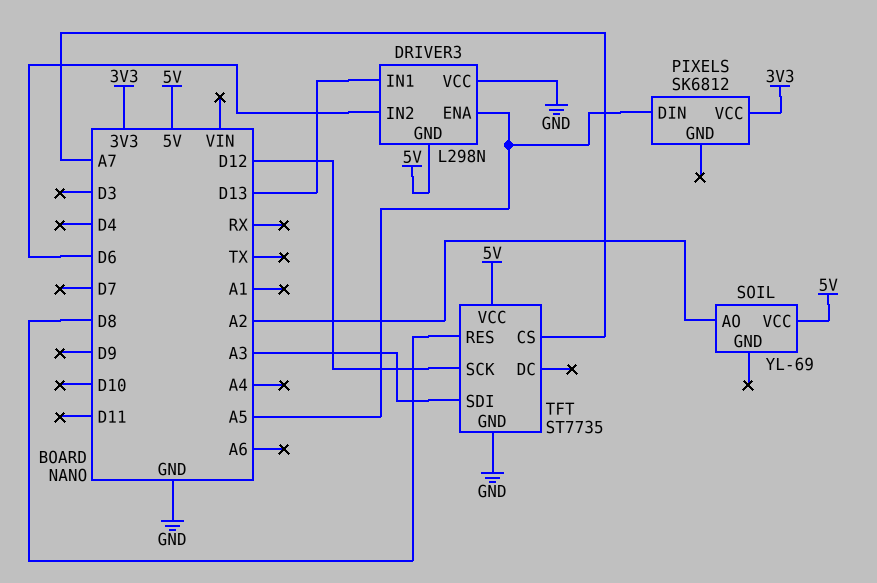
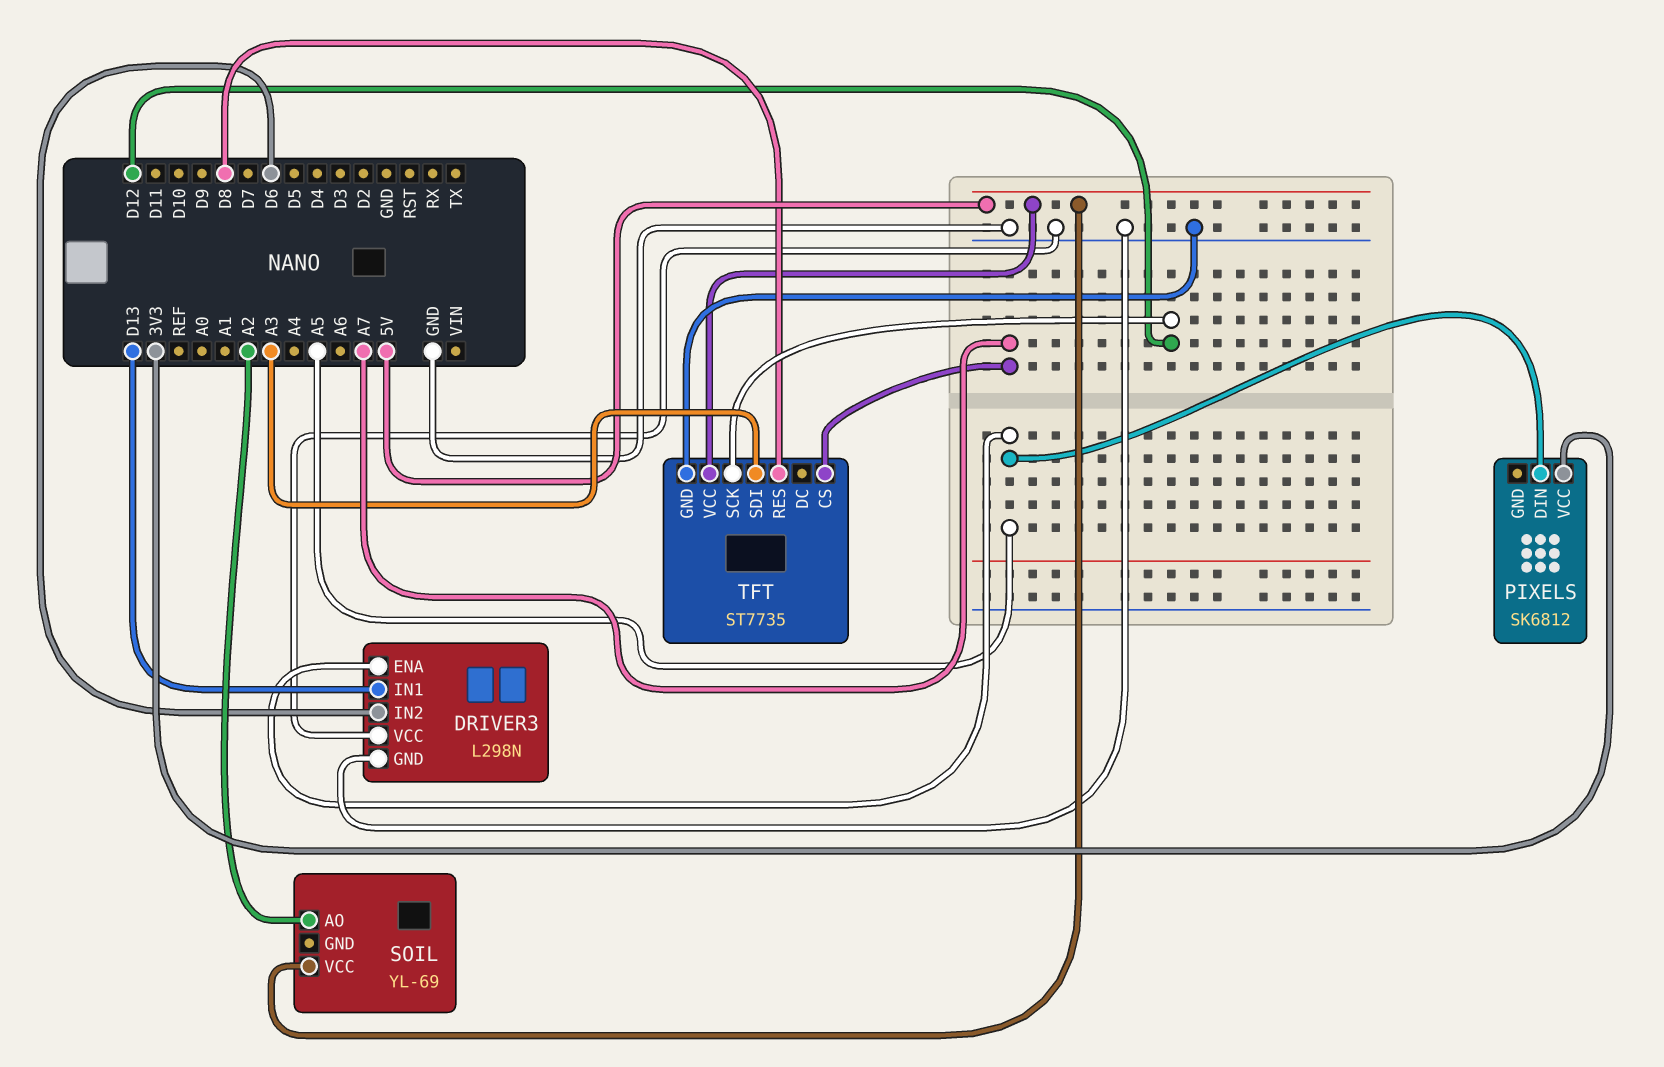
DRIVER3 pin GND: 5V -> GND

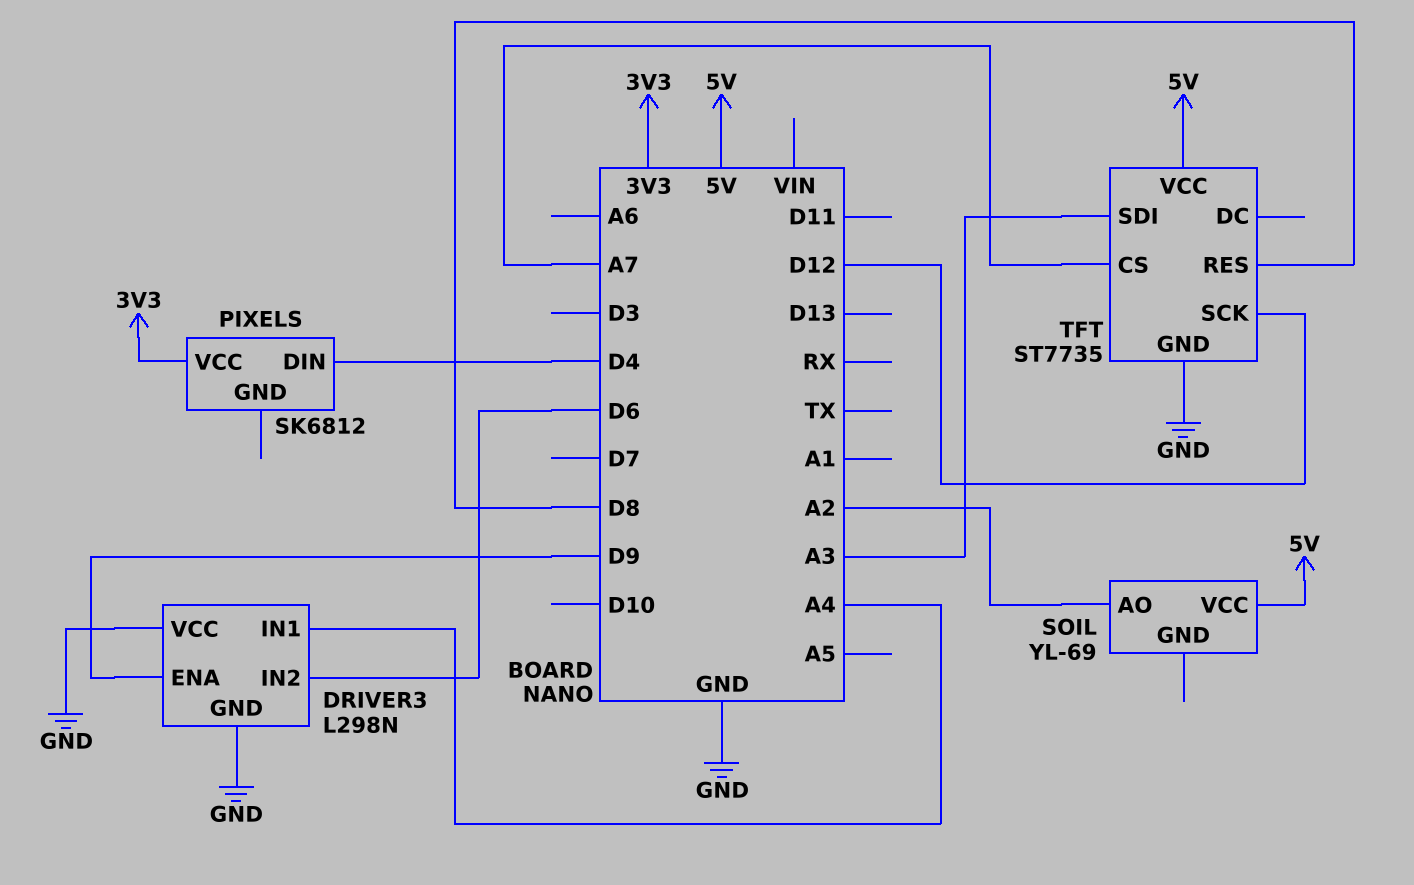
DRIVER3 pin ENA: A5 -> D9
DRIVER3 pin IN1: D13 -> A4
PIXELS pin DIN: A5 -> D4

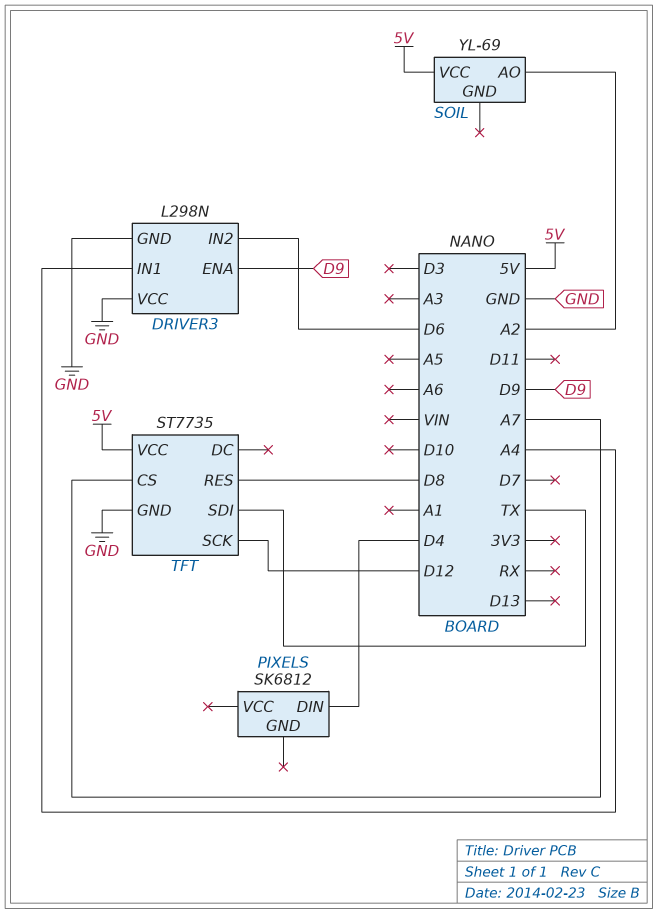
PIXELS pin VCC: 3V3 -> none
TFT pin SDI: A3 -> TX

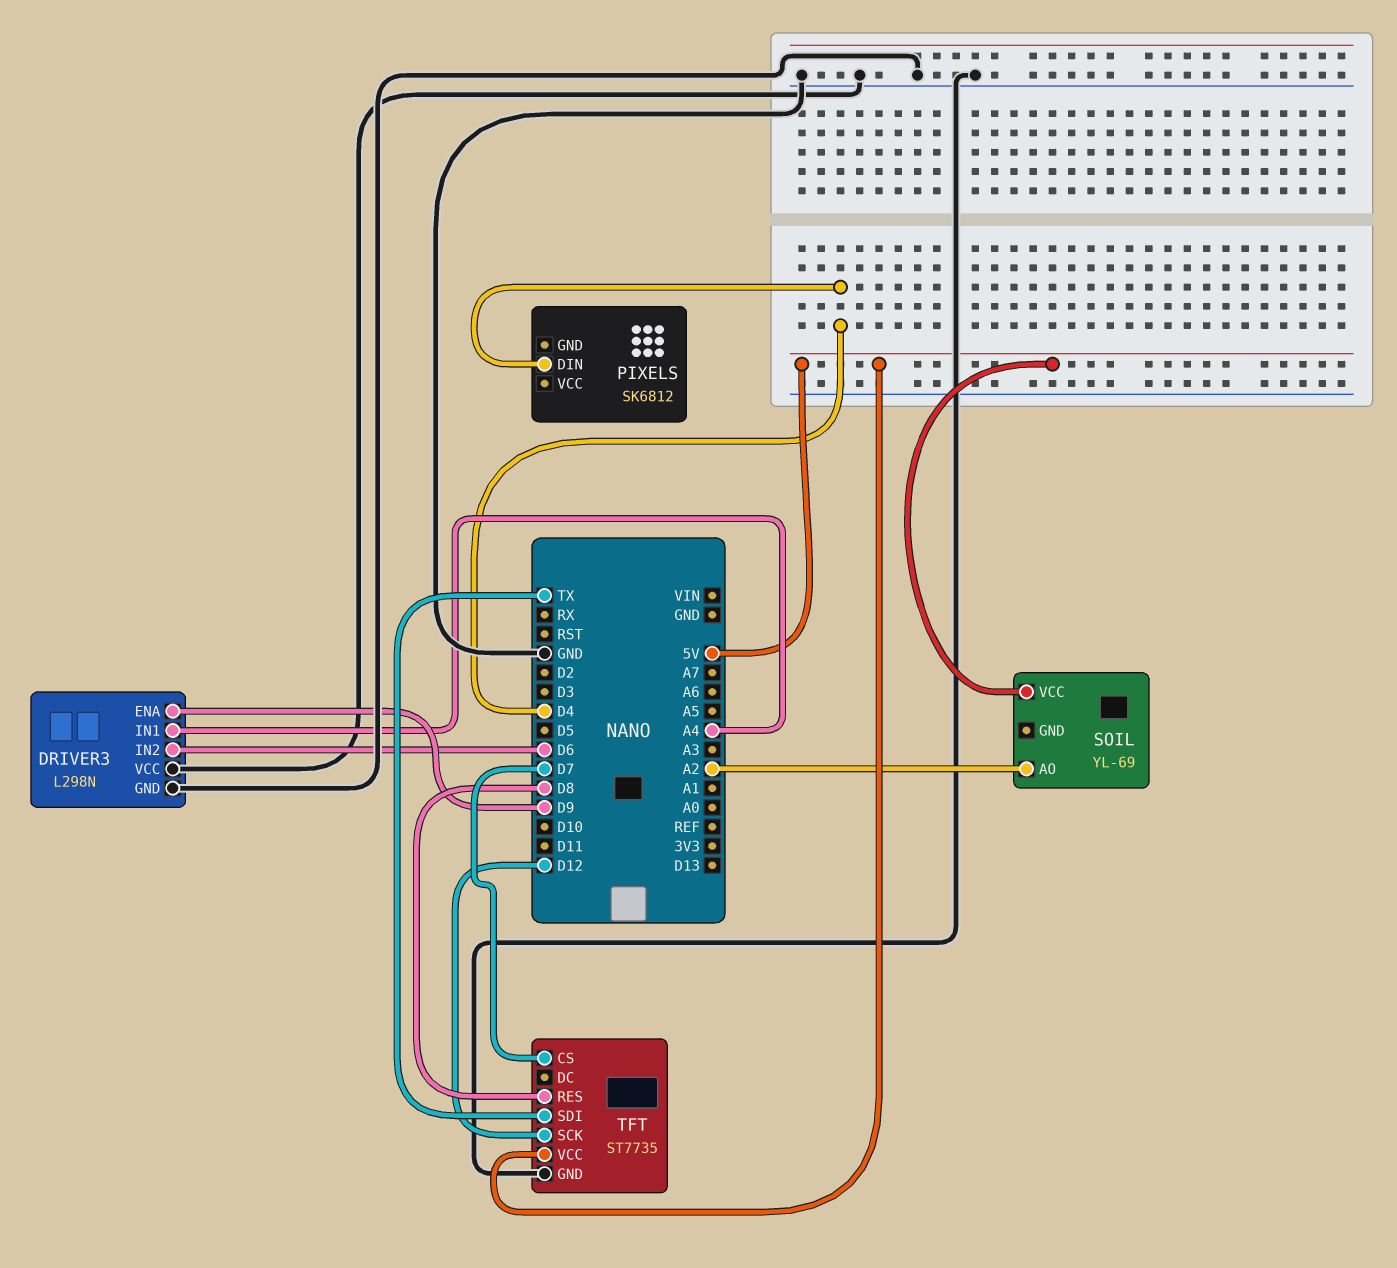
TFT pin CS: A7 -> D7

